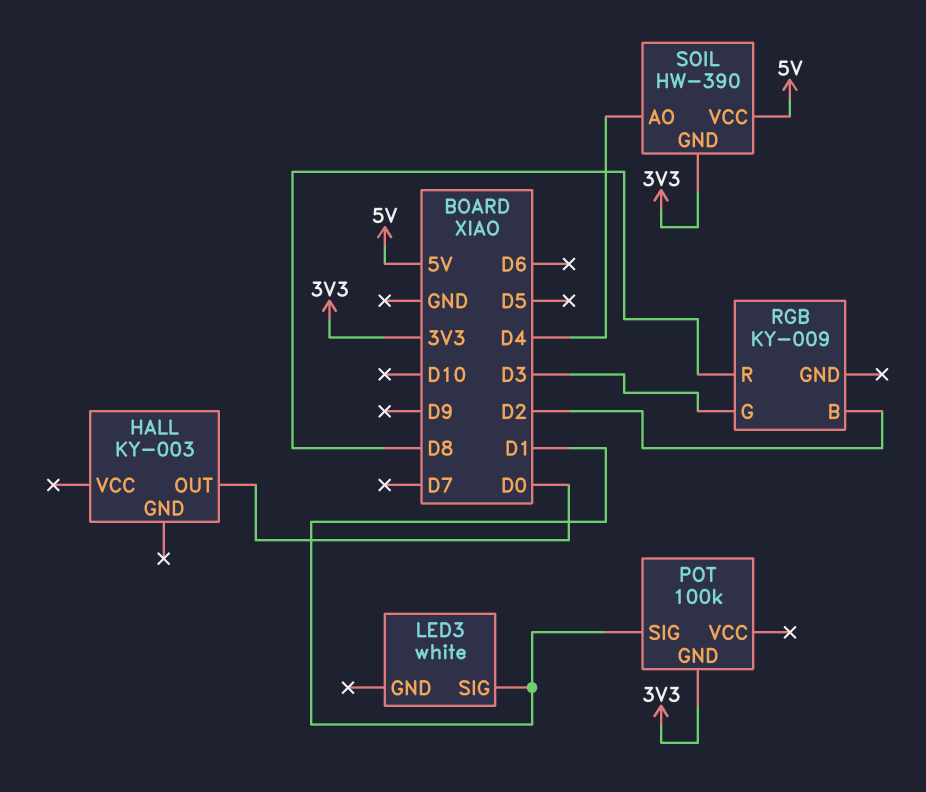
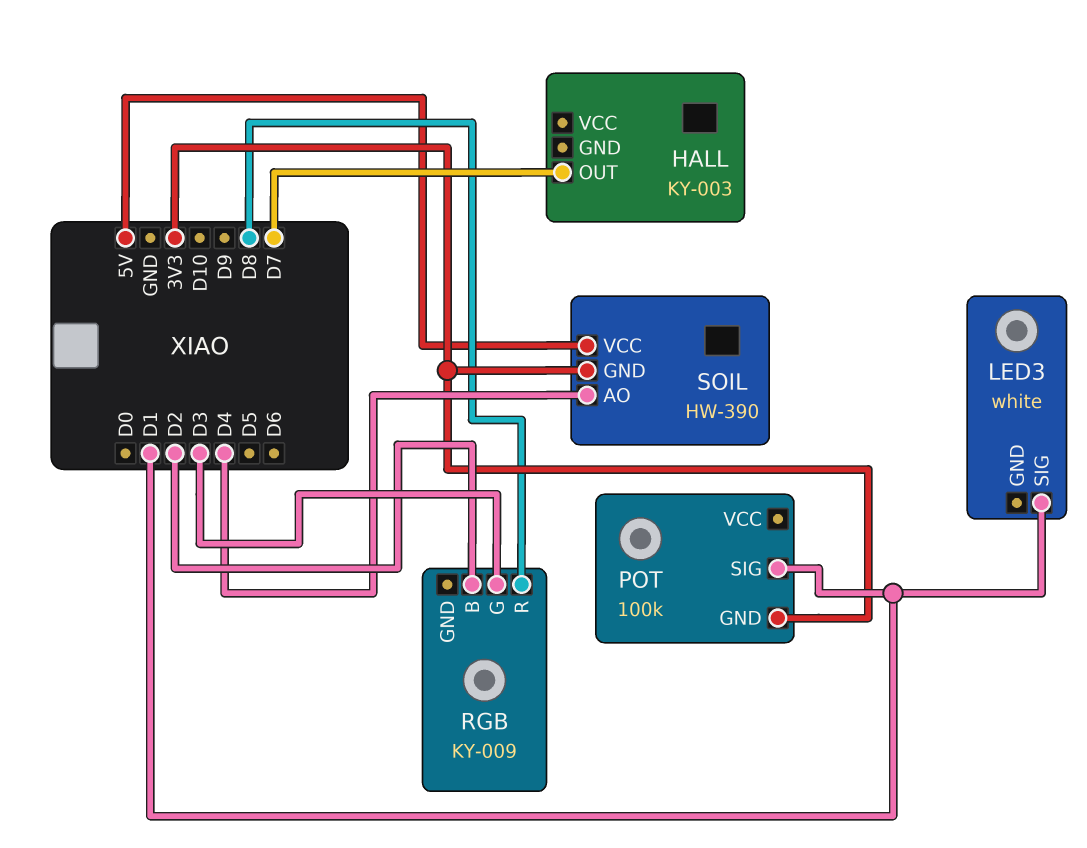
HALL pin OUT: D0 -> D7

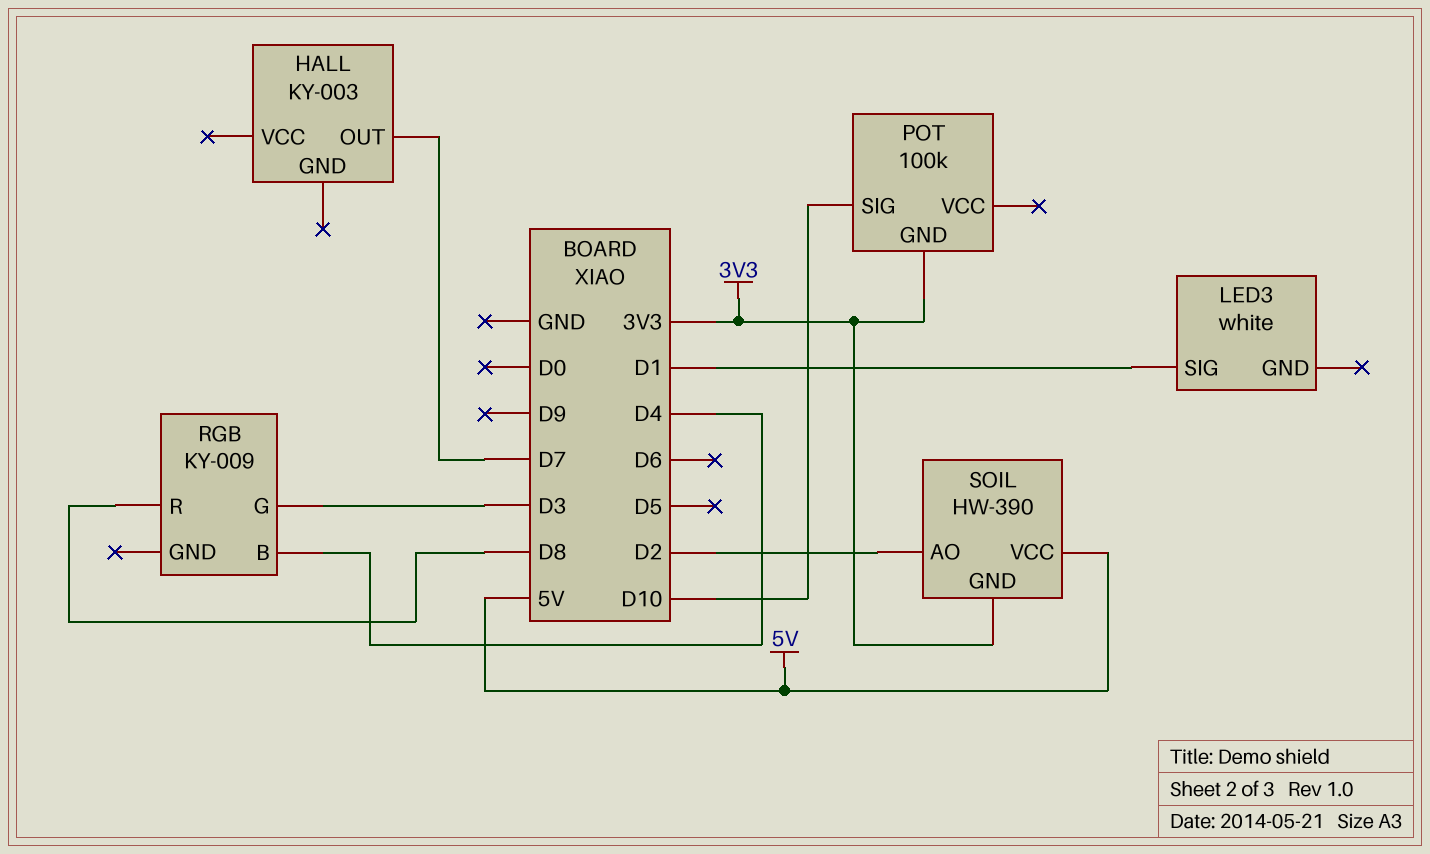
POT pin SIG: D1 -> D10
RGB pin B: D2 -> D4
SOIL pin AO: D4 -> D2

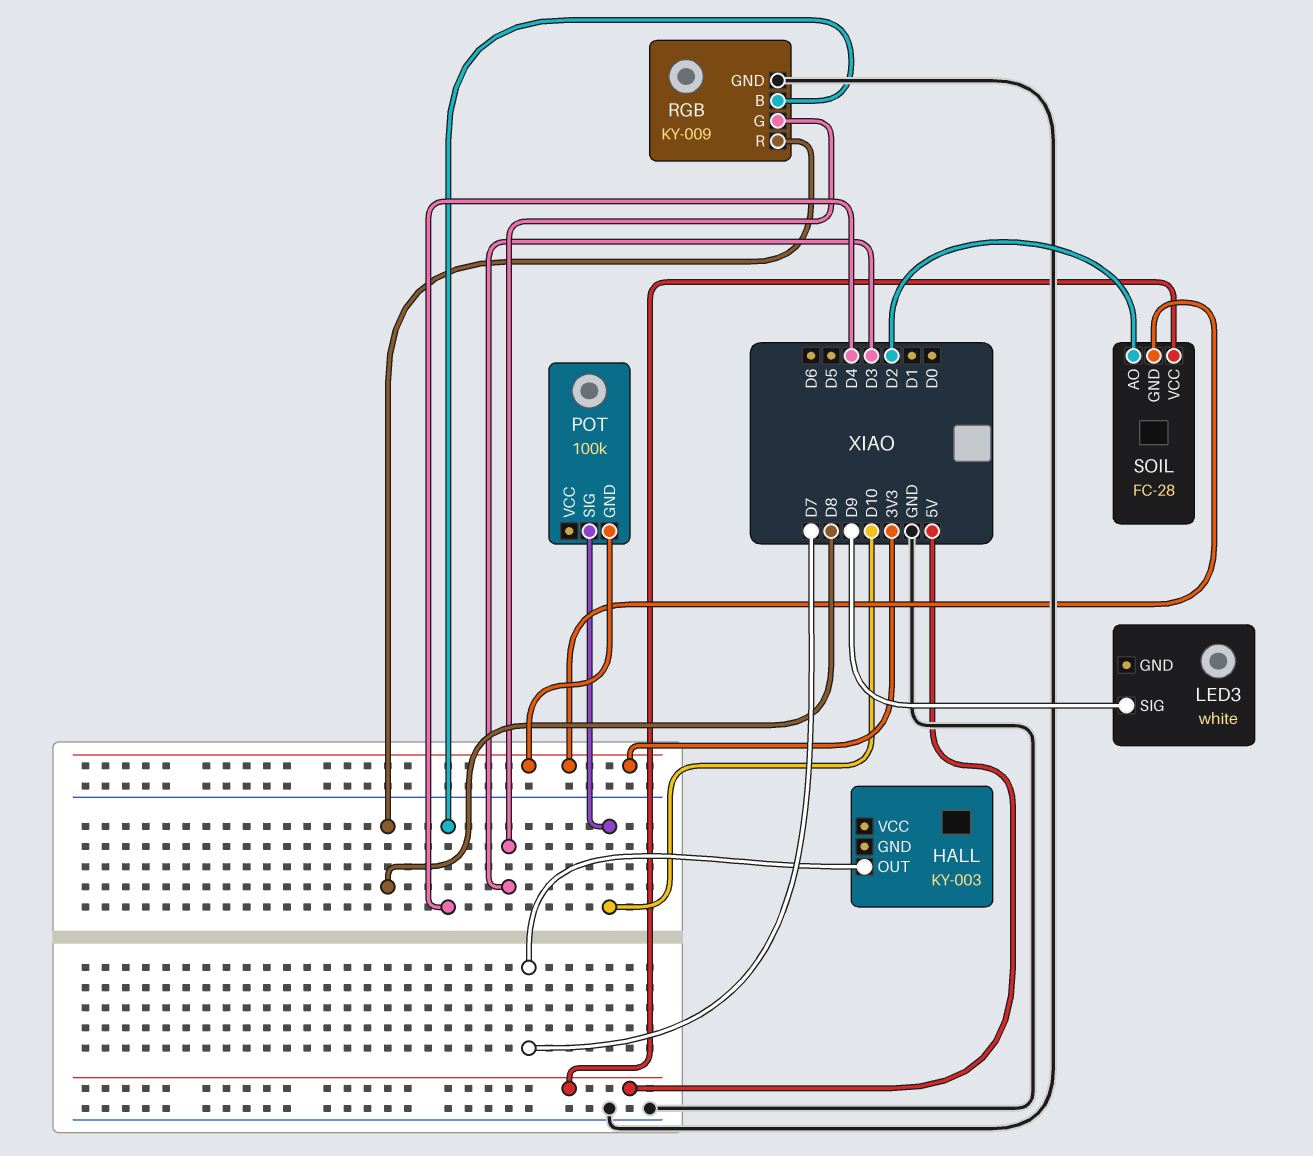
LED3 pin SIG: D1 -> D9
RGB pin GND: none -> GND
SOIL: HW-390 -> FC-28

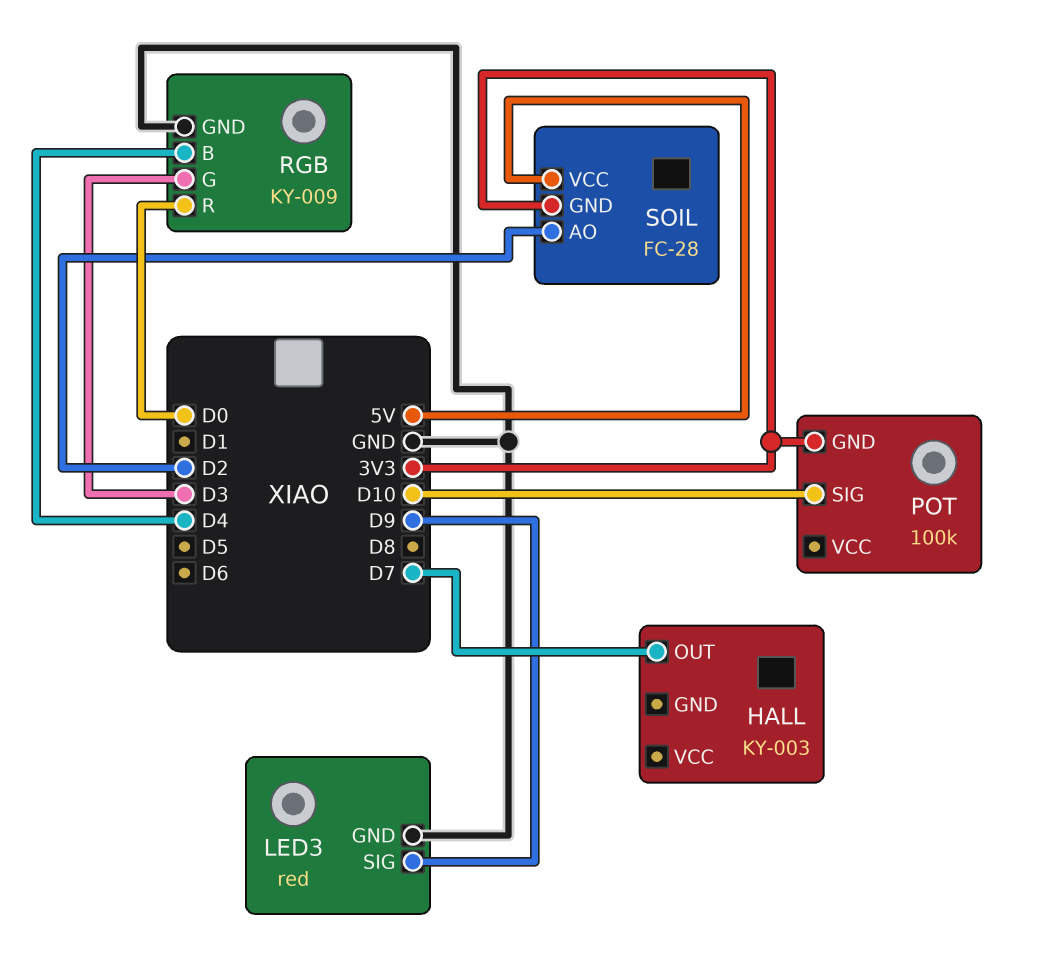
LED3: white -> red
LED3 pin GND: none -> GND
RGB pin R: D8 -> D0

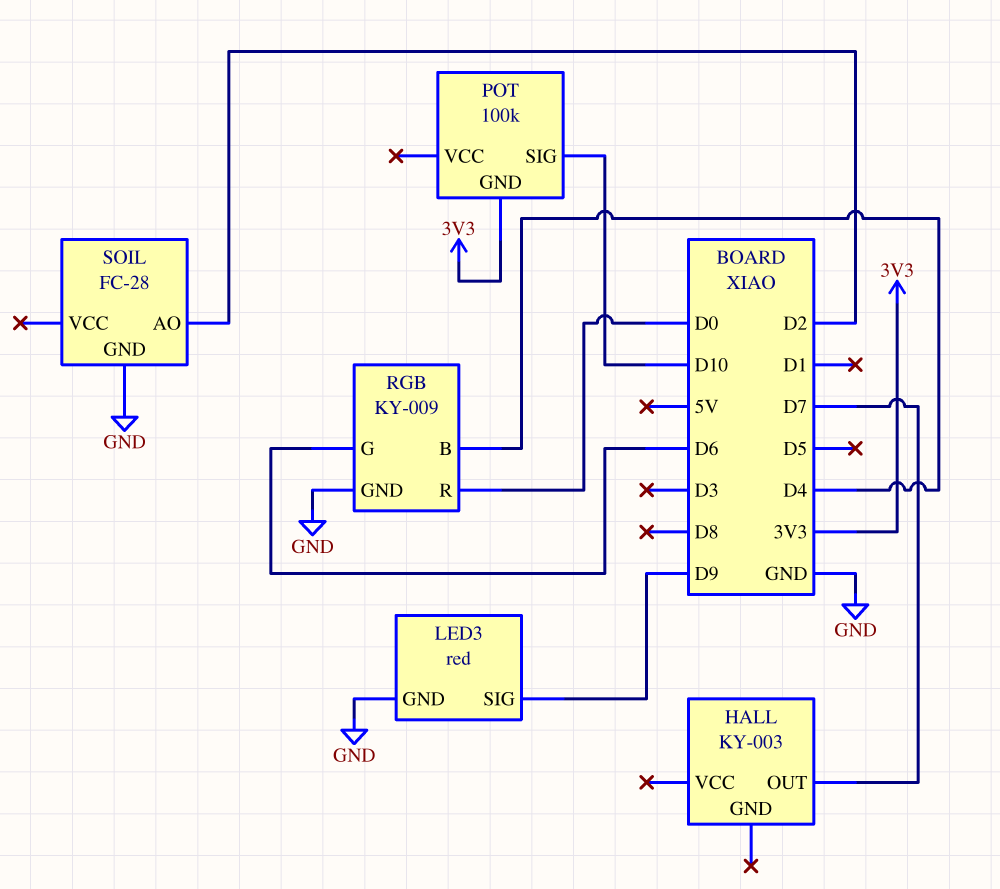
RGB pin G: D3 -> D6
SOIL pin GND: 3V3 -> GND
SOIL pin VCC: 5V -> none

